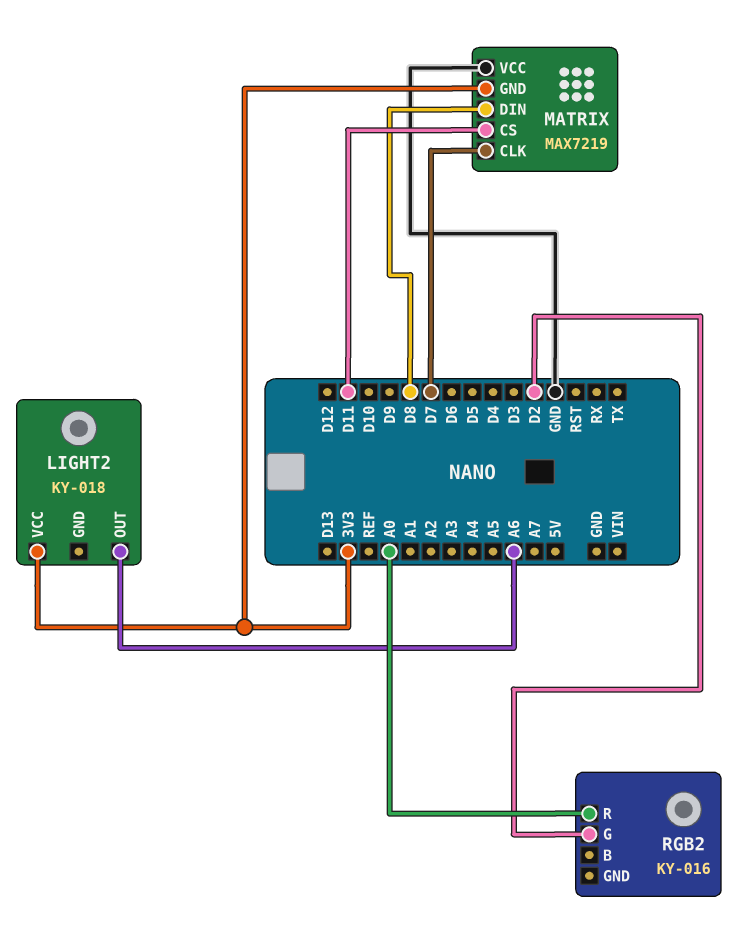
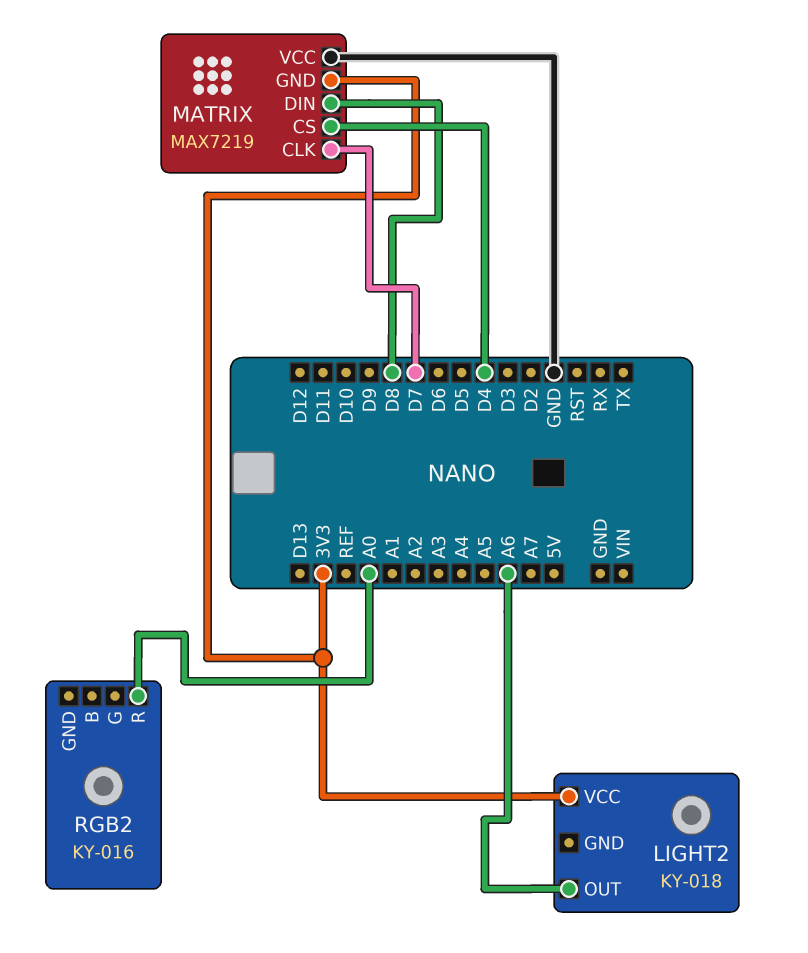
MATRIX pin CS: D11 -> D4
RGB2 pin G: D2 -> none

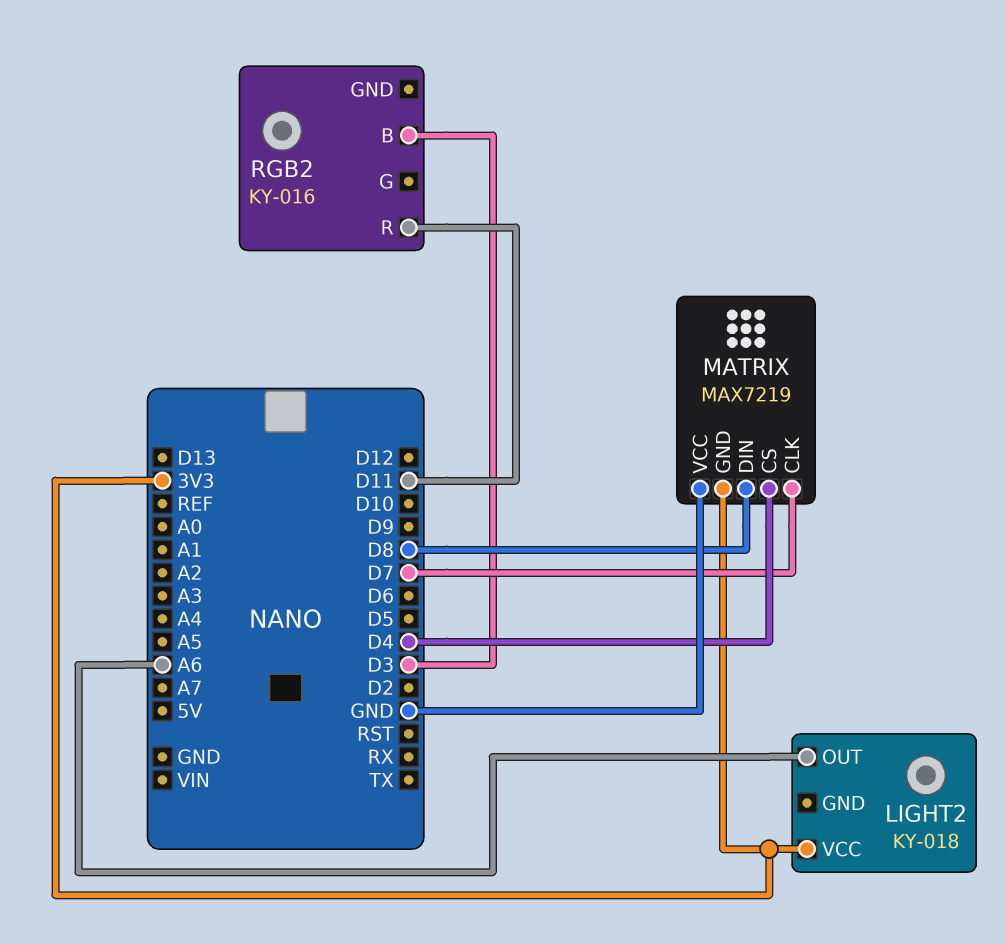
RGB2 pin B: none -> D3
RGB2 pin R: A0 -> D11

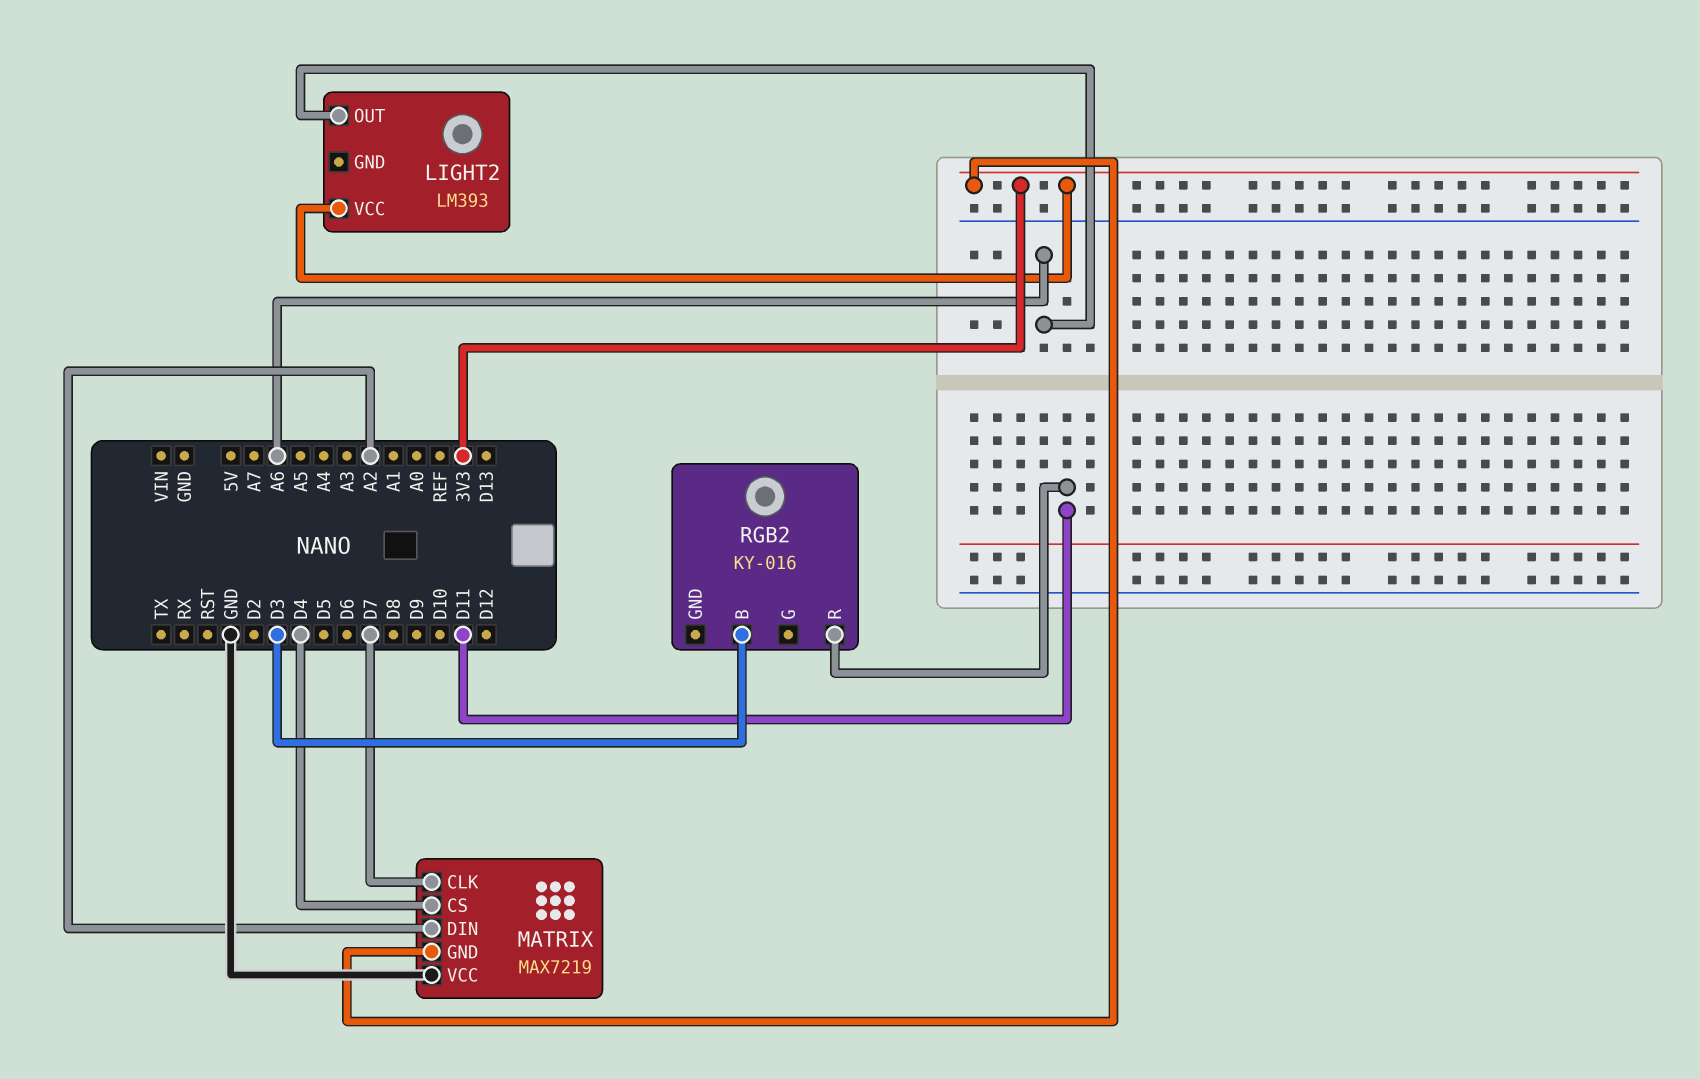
LIGHT2: KY-018 -> LM393
MATRIX pin DIN: D8 -> A2

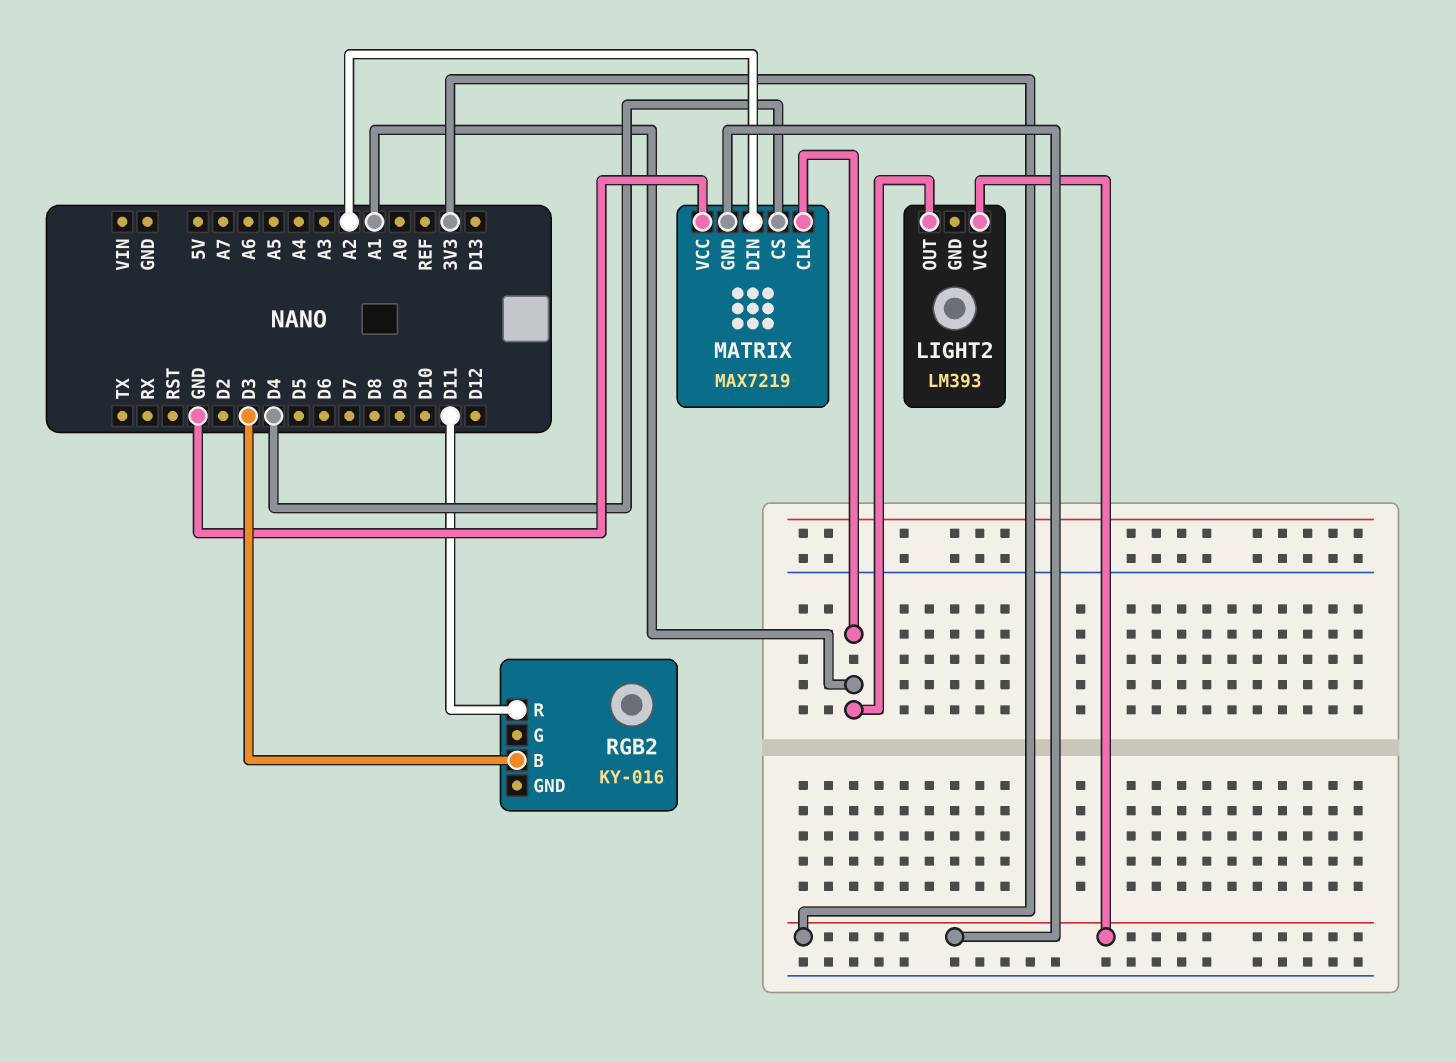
LIGHT2 pin OUT: A6 -> A1
MATRIX pin CLK: D7 -> A1

